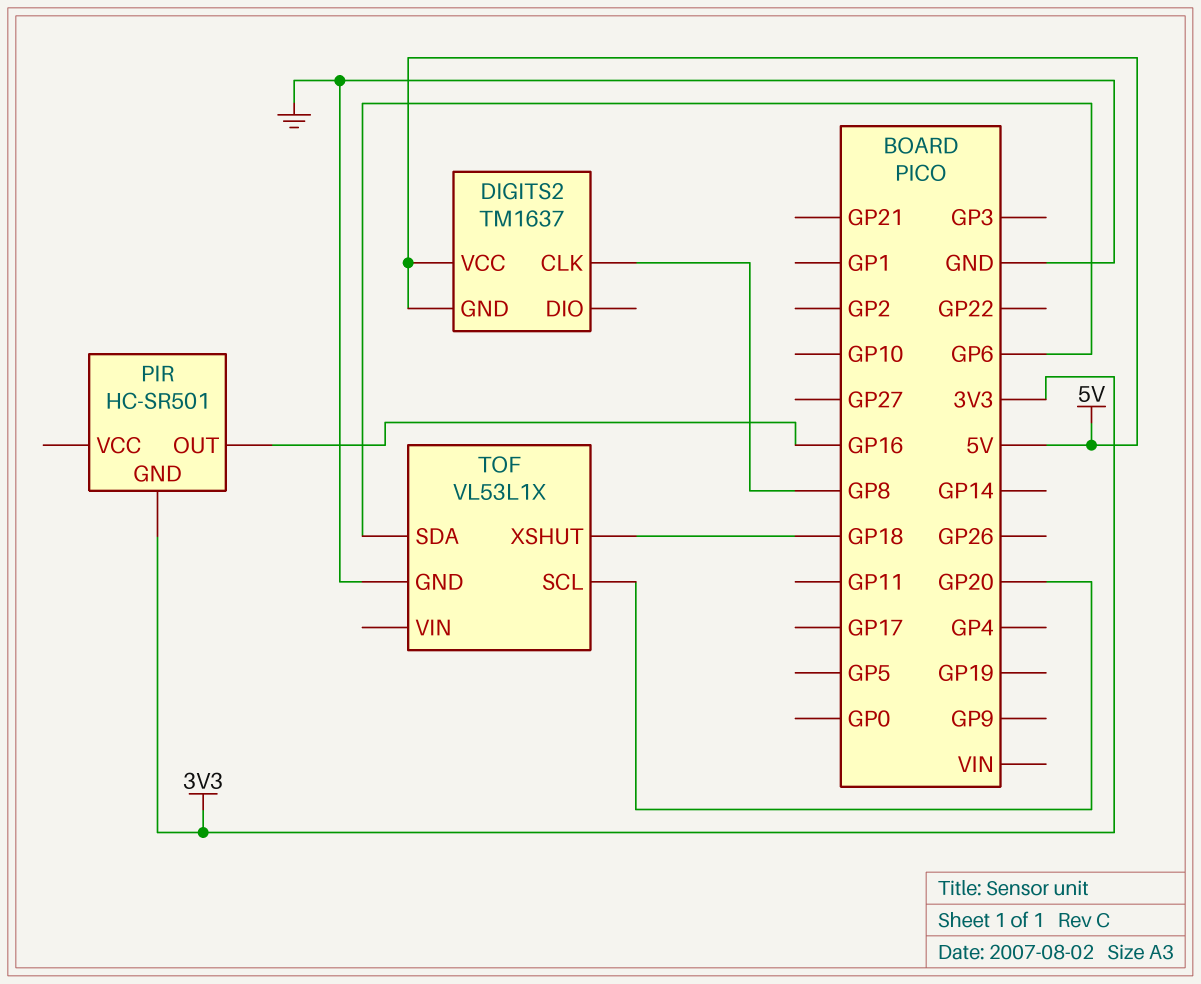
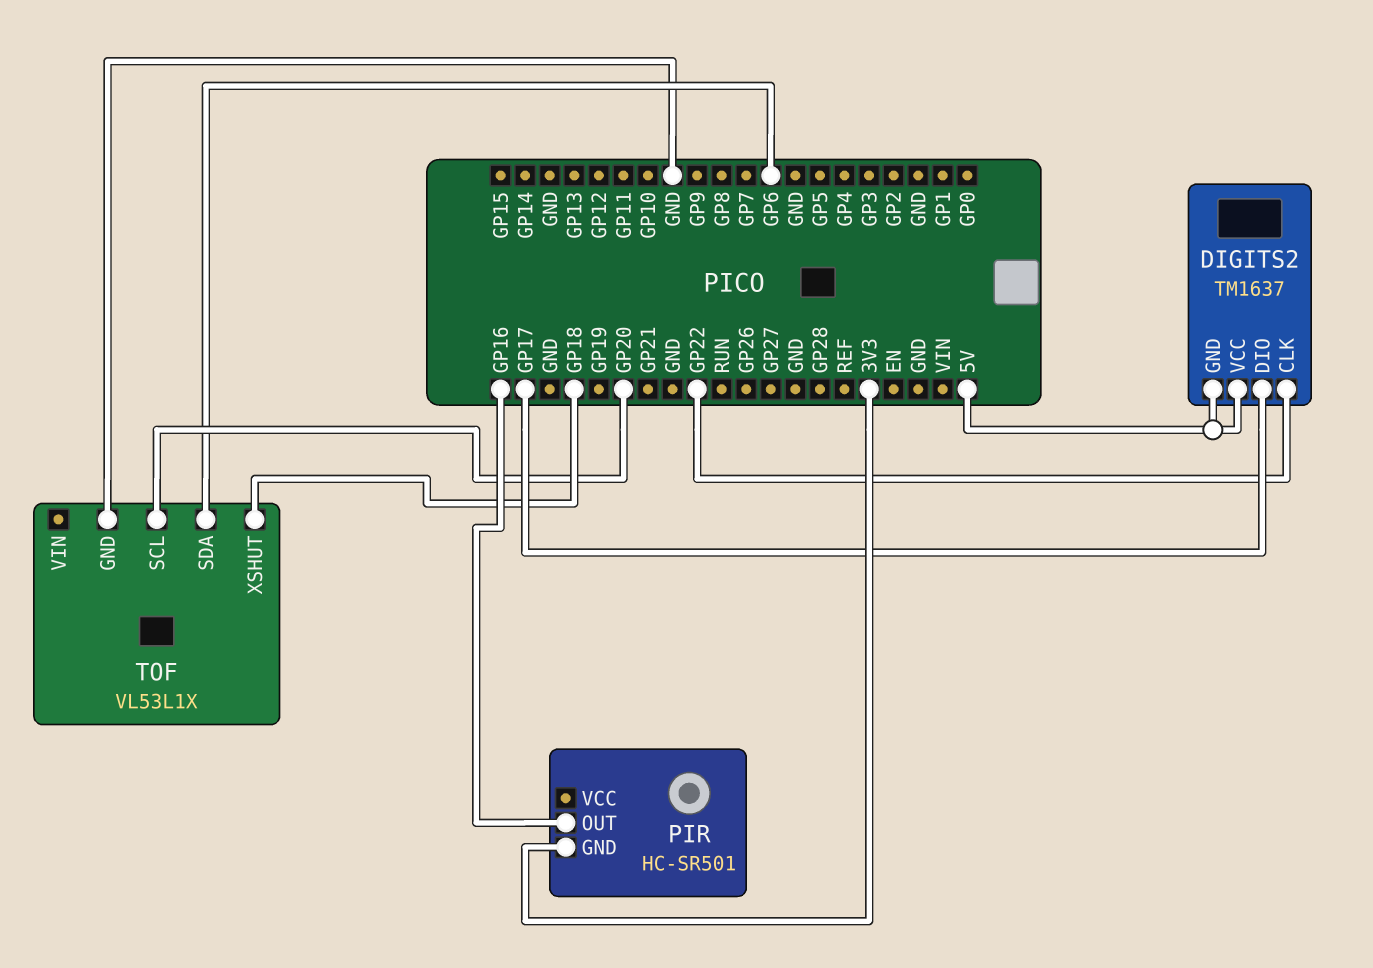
DIGITS2 pin CLK: GP8 -> GP22
DIGITS2 pin DIO: none -> GP17

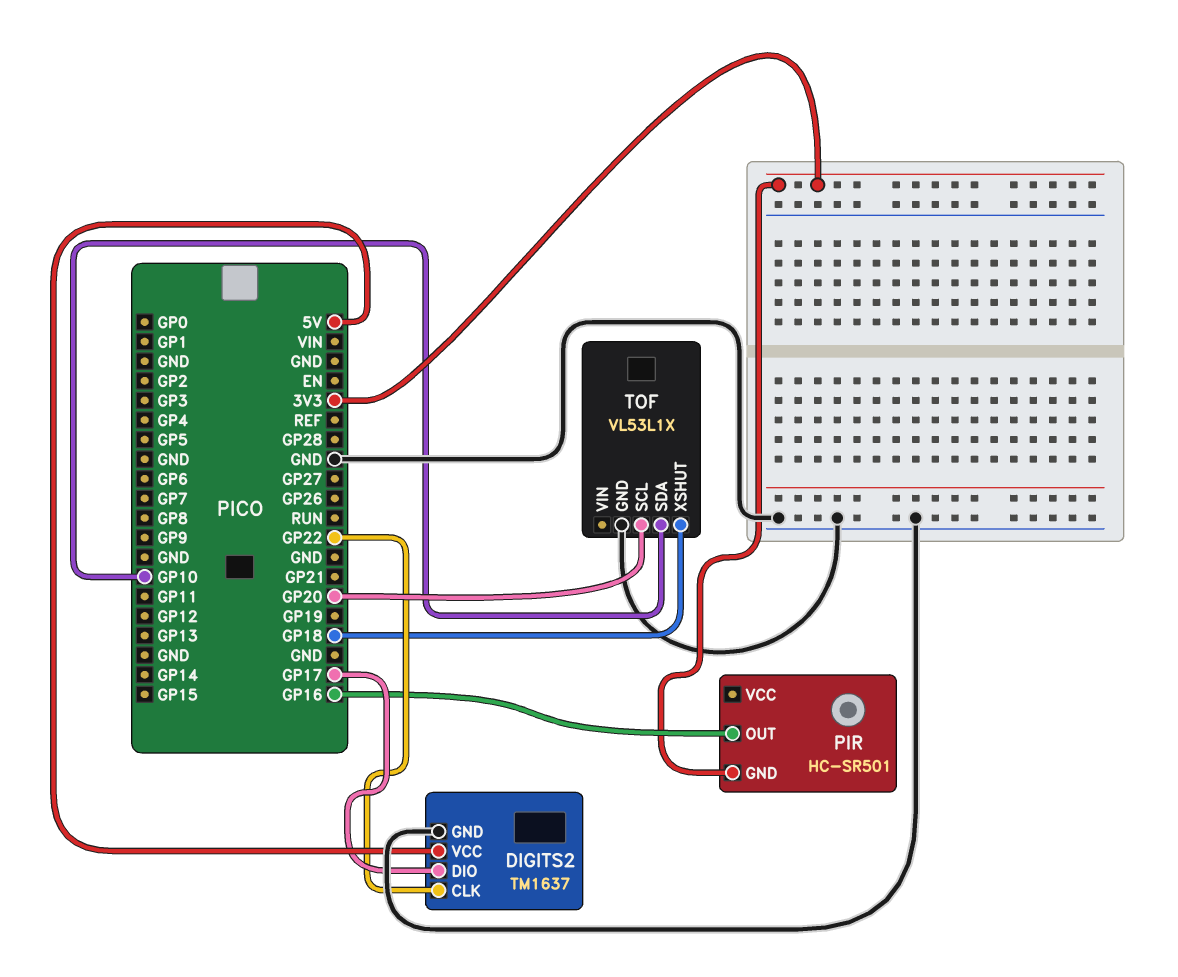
DIGITS2 pin GND: 5V -> GND
TOF pin SDA: GP6 -> GP10

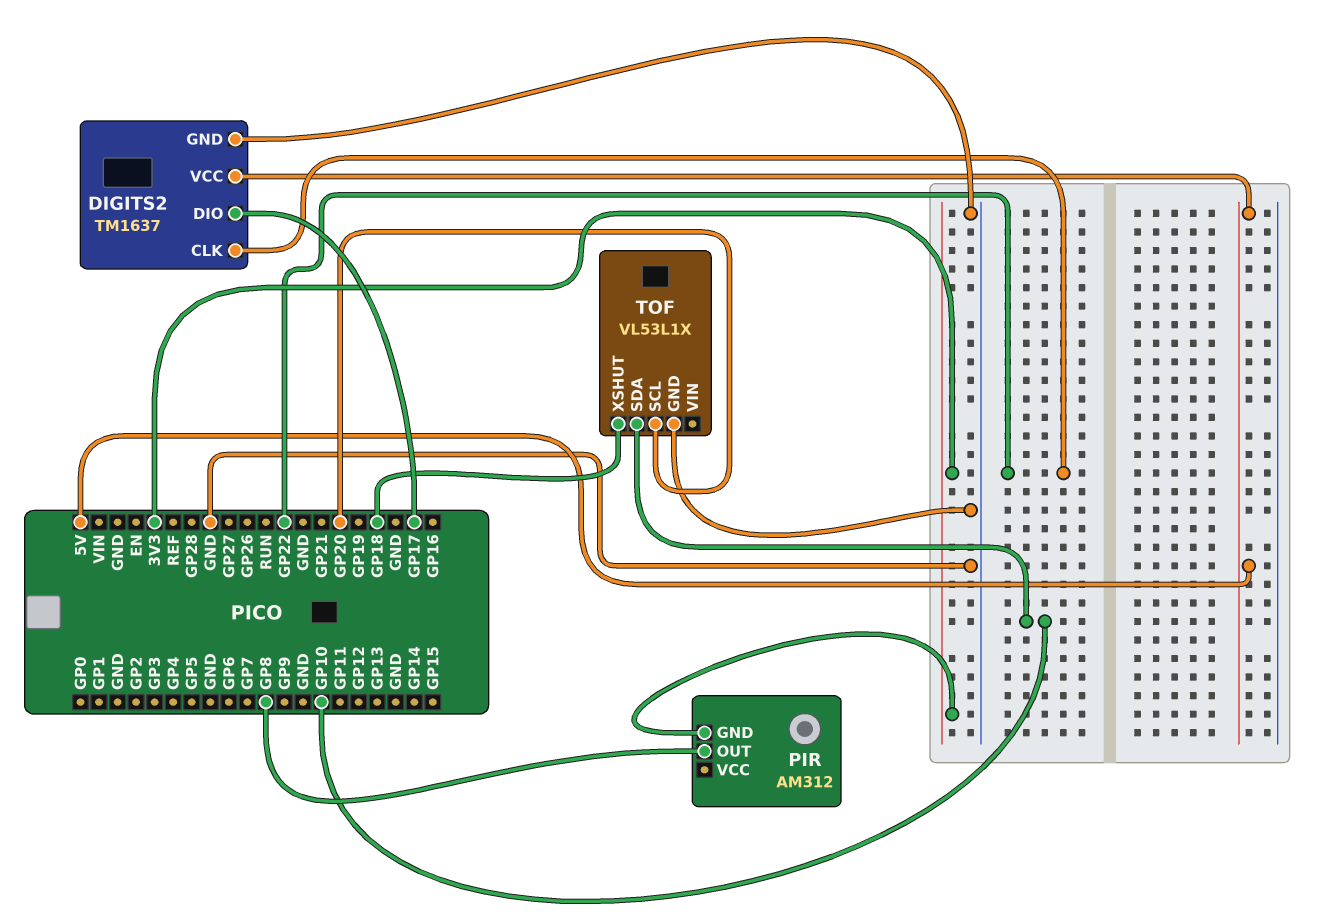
PIR: HC-SR501 -> AM312
PIR pin OUT: GP16 -> GP8

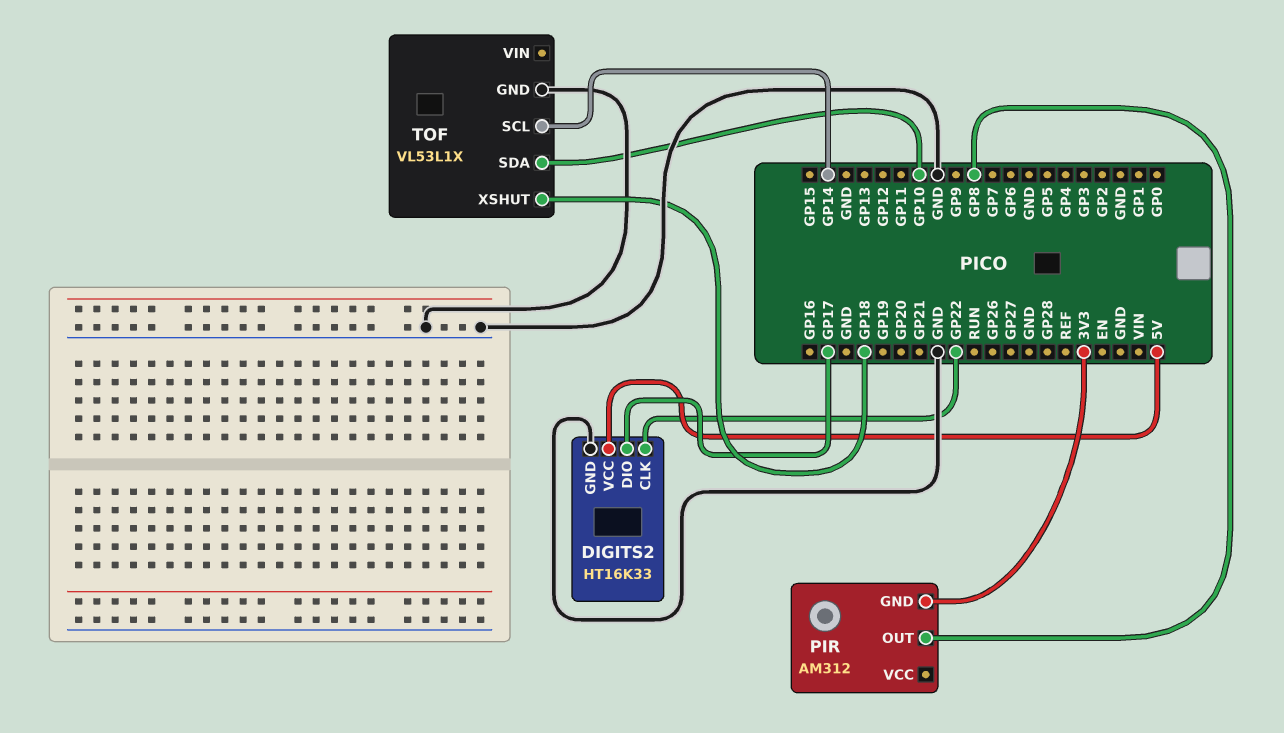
DIGITS2: TM1637 -> HT16K33
TOF pin SCL: GP20 -> GP14

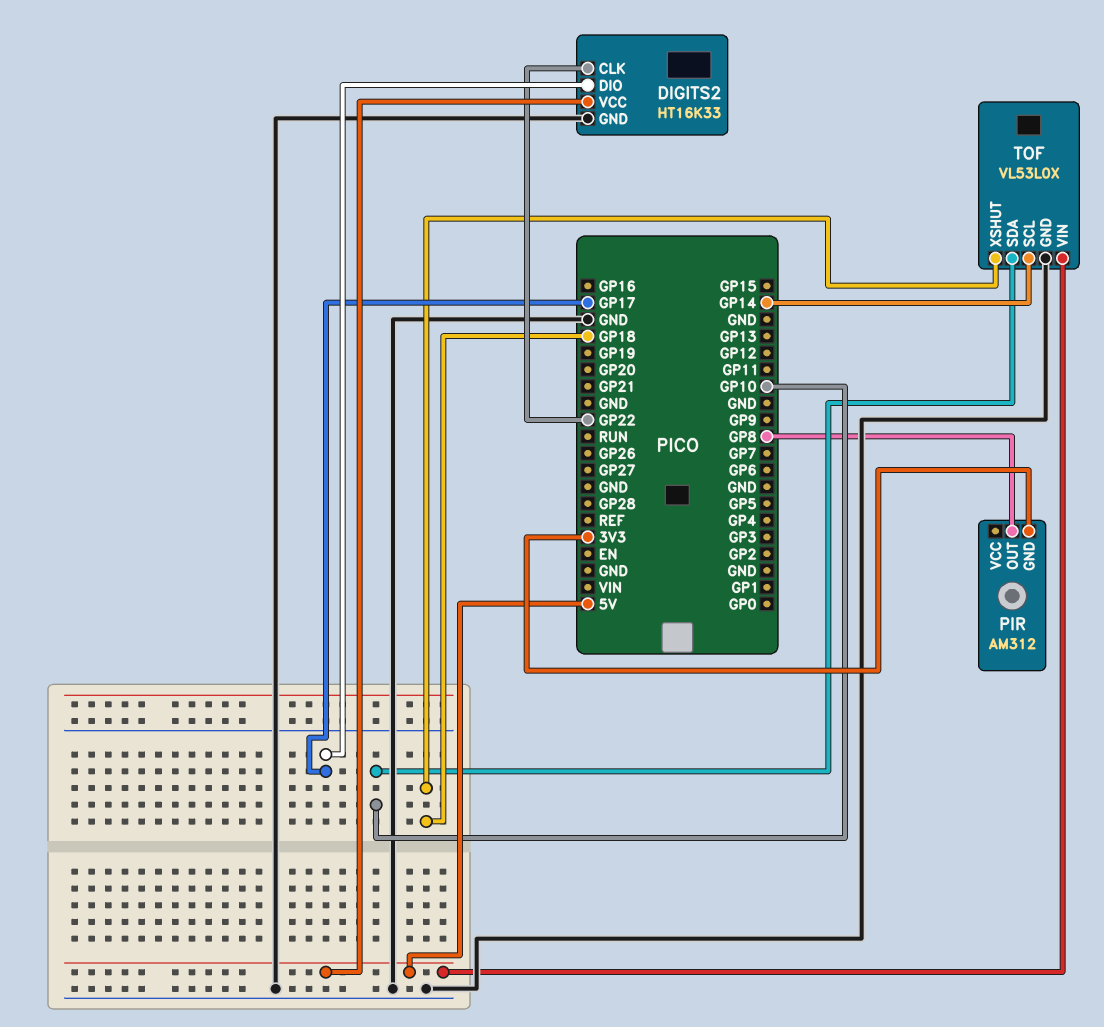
TOF: VL53L1X -> VL53L0X
TOF pin VIN: none -> 5V

